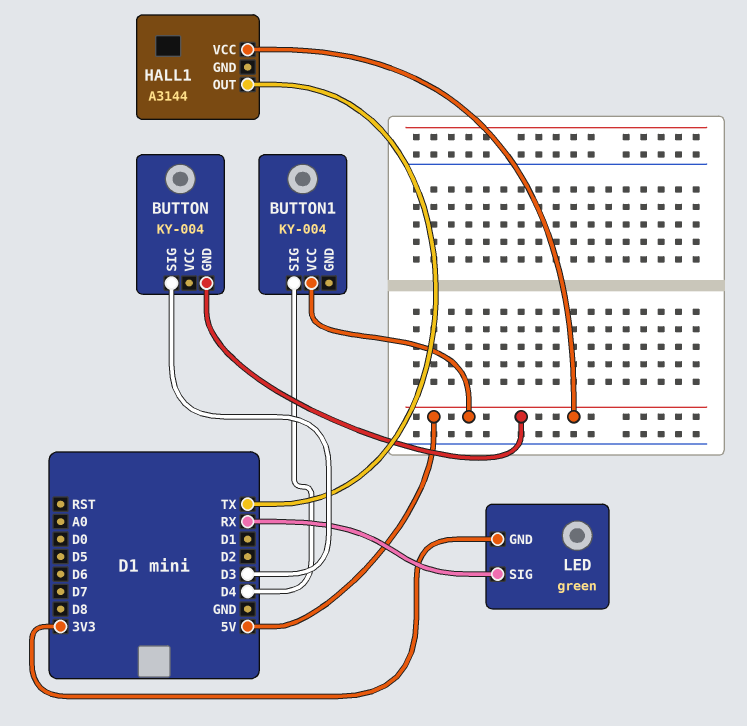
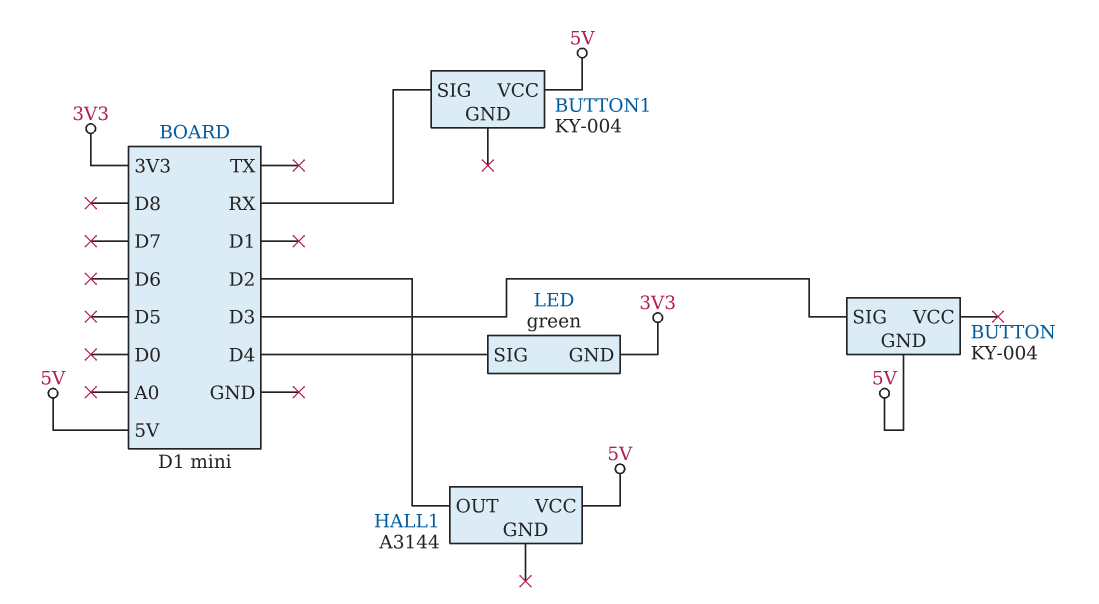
BUTTON1 pin SIG: D4 -> RX
HALL1 pin OUT: TX -> D2
LED pin SIG: RX -> D4

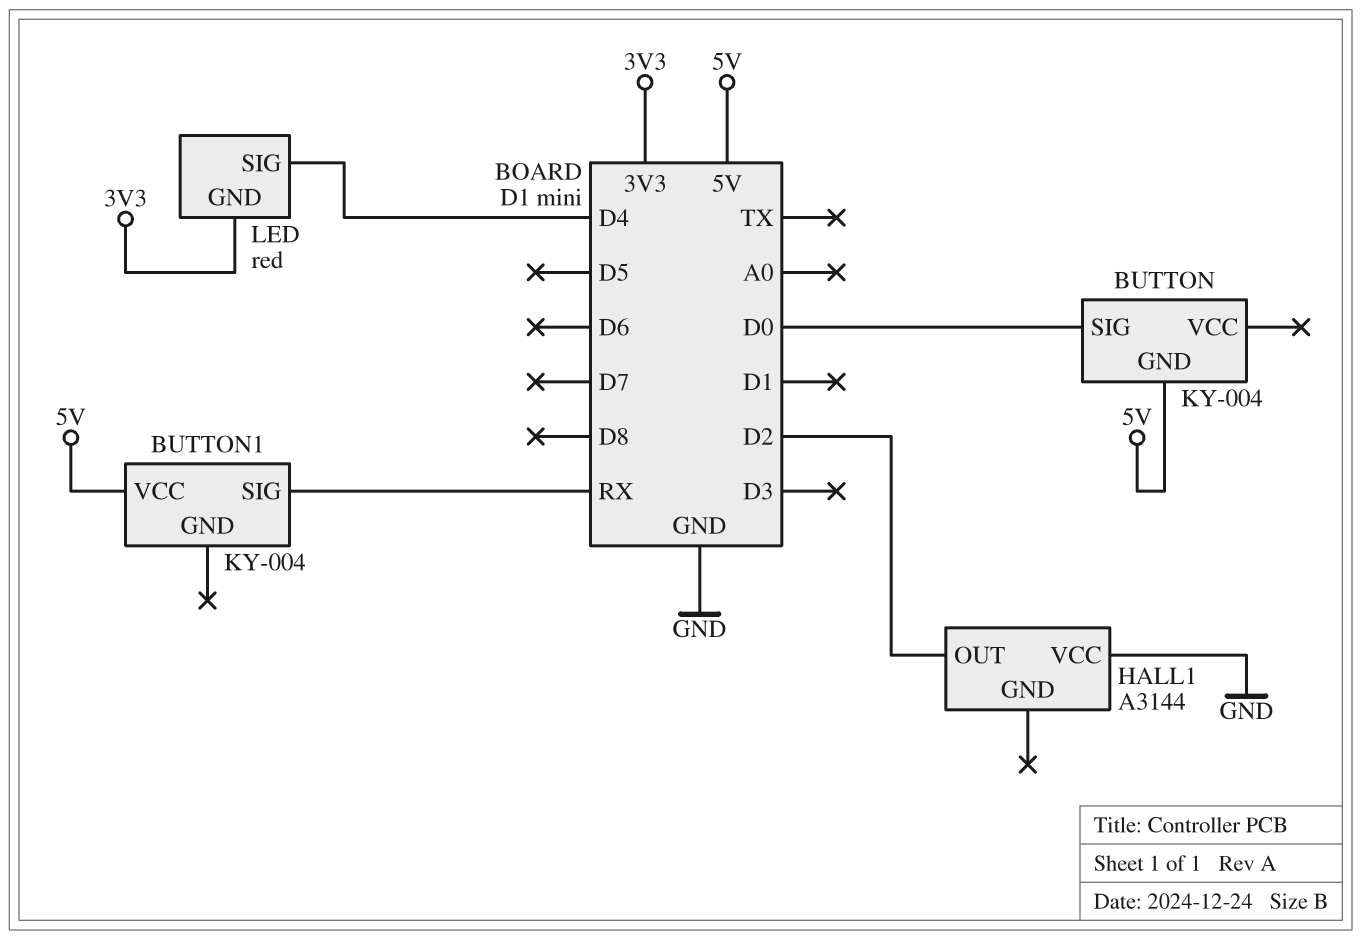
BUTTON pin SIG: D3 -> D0
HALL1 pin VCC: 5V -> GND
LED: green -> red

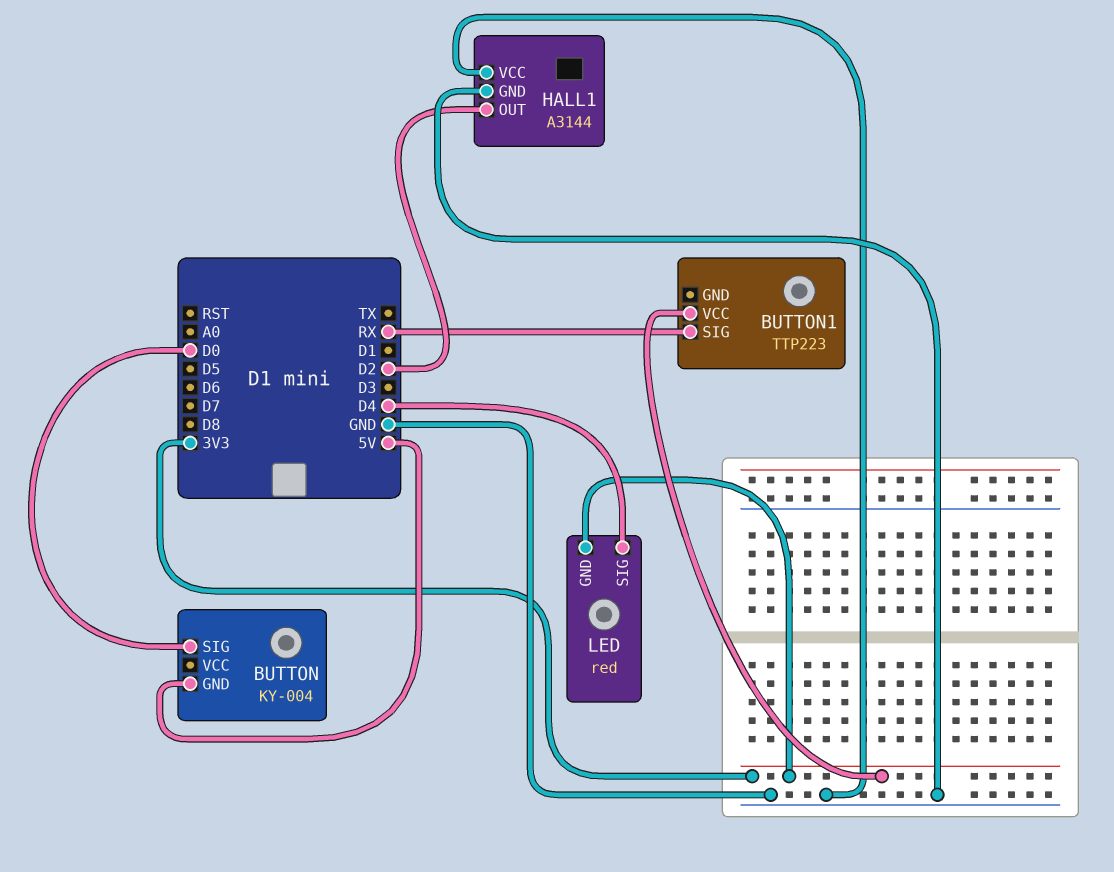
BUTTON1: KY-004 -> TTP223
BUTTON1 pin VCC: 5V -> 3V3
HALL1 pin GND: none -> GND

